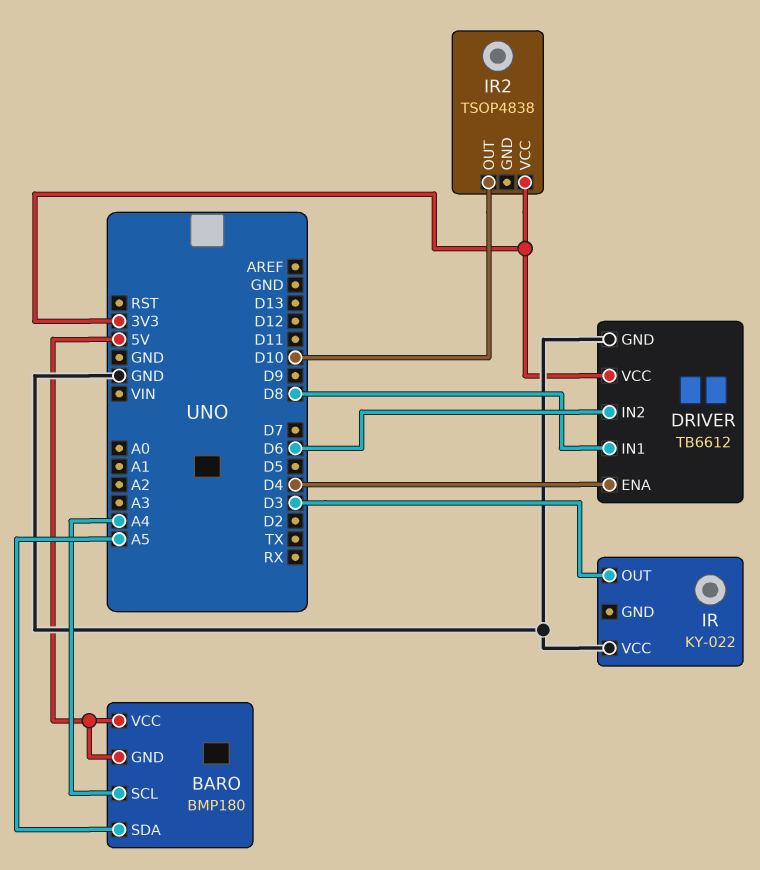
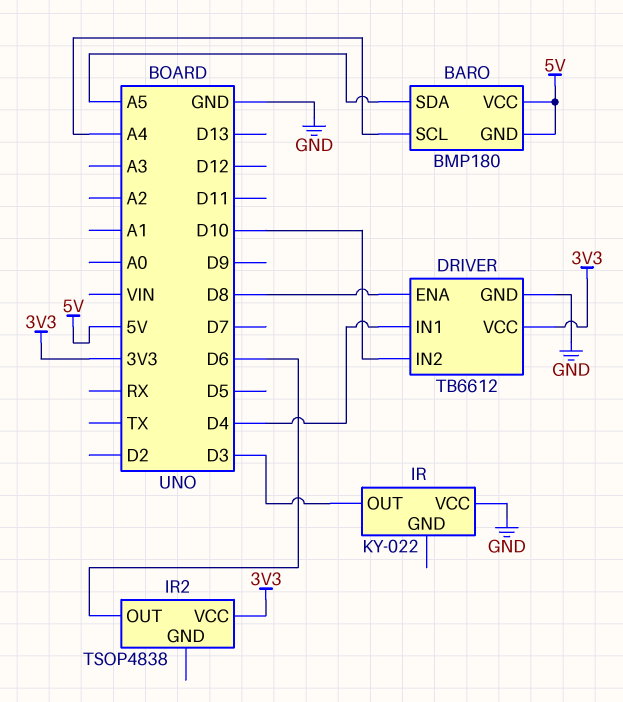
DRIVER pin ENA: D4 -> D8
DRIVER pin IN1: D8 -> D4
DRIVER pin IN2: D6 -> D10
IR2 pin OUT: D10 -> D6

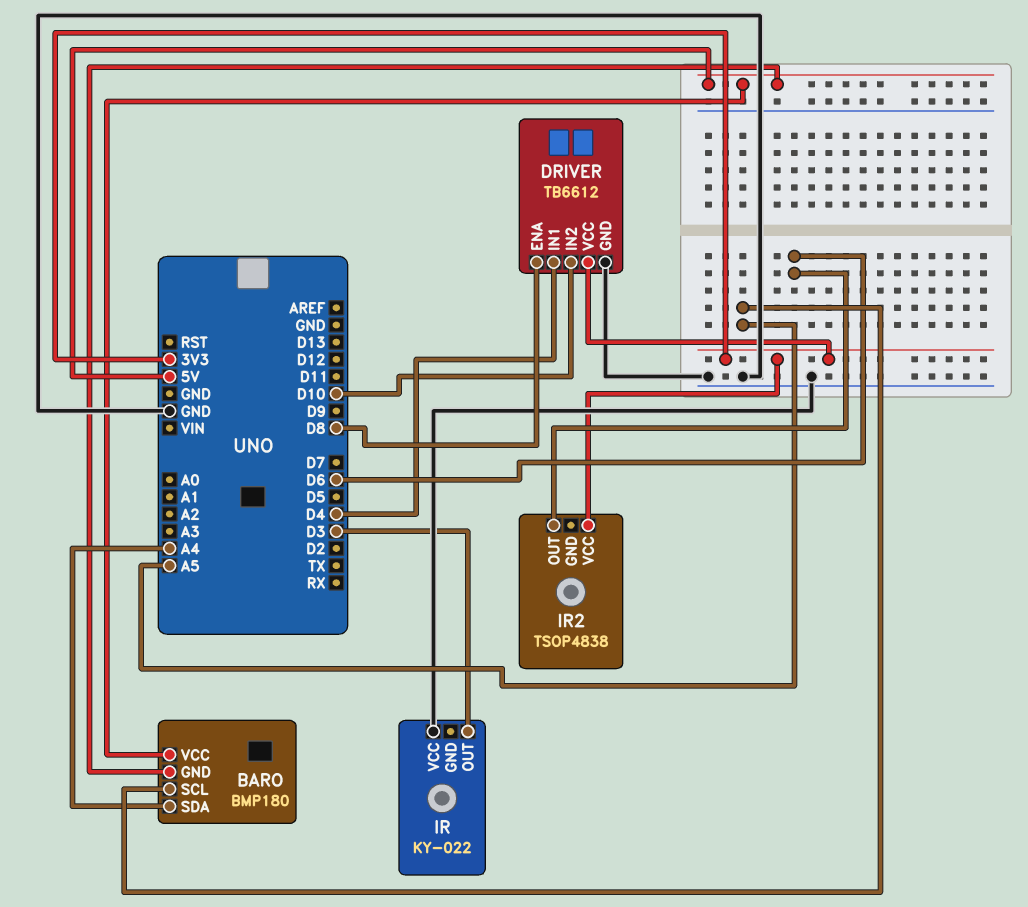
BARO pin SCL: A4 -> A5
BARO pin SDA: A5 -> A4

